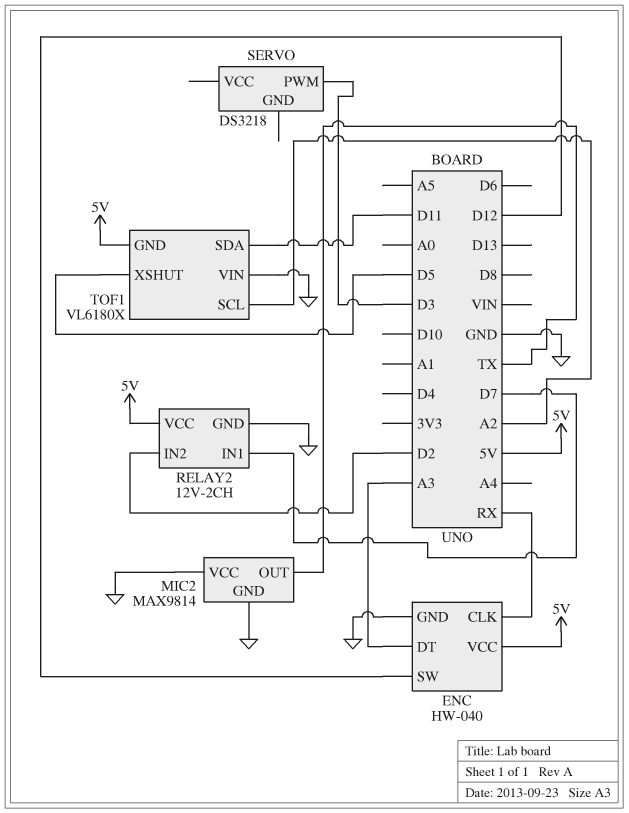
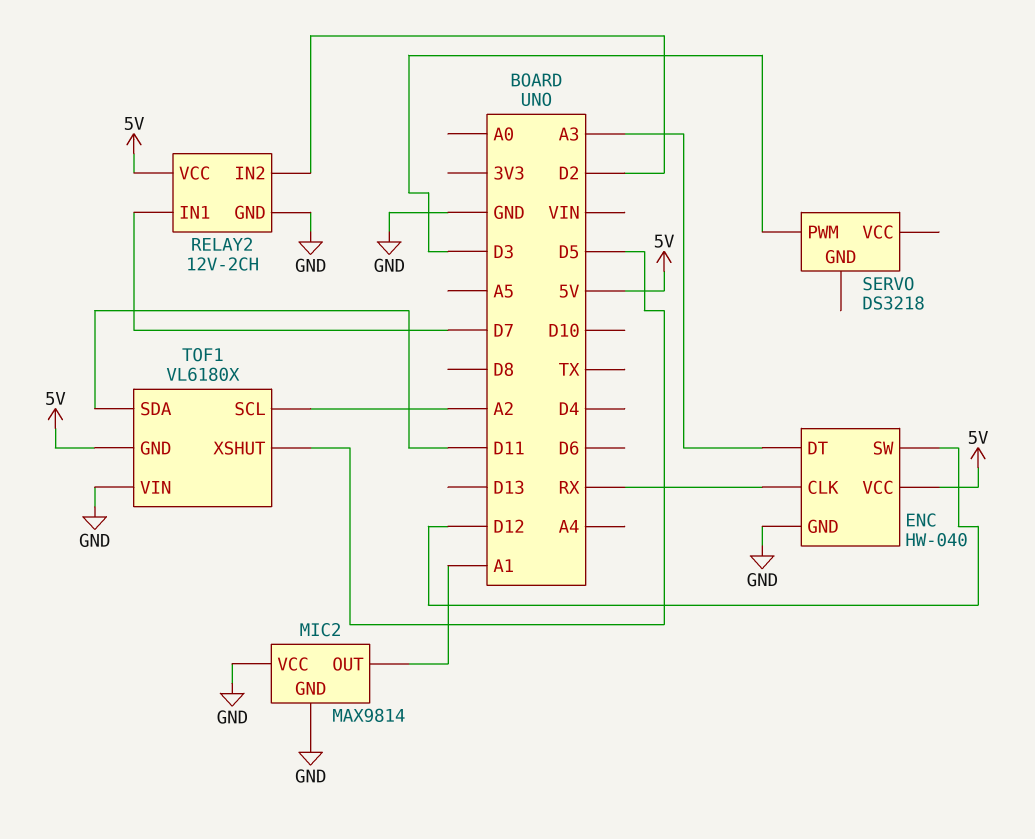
MIC2 pin OUT: TX -> A1

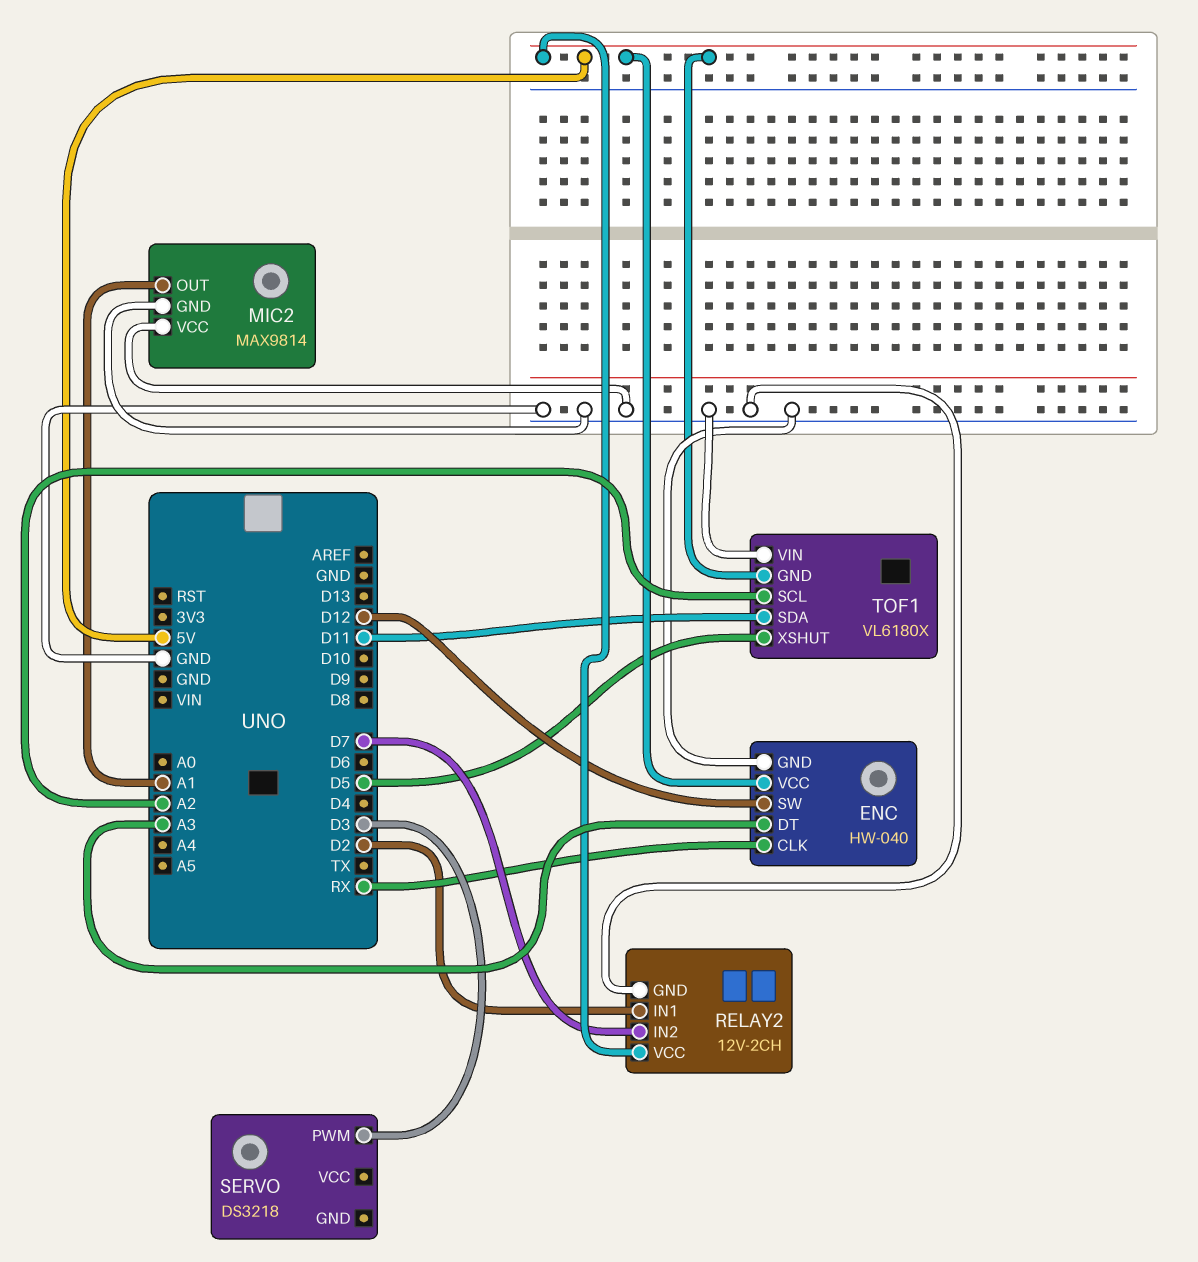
RELAY2 pin IN1: D7 -> D2
RELAY2 pin IN2: D2 -> D7

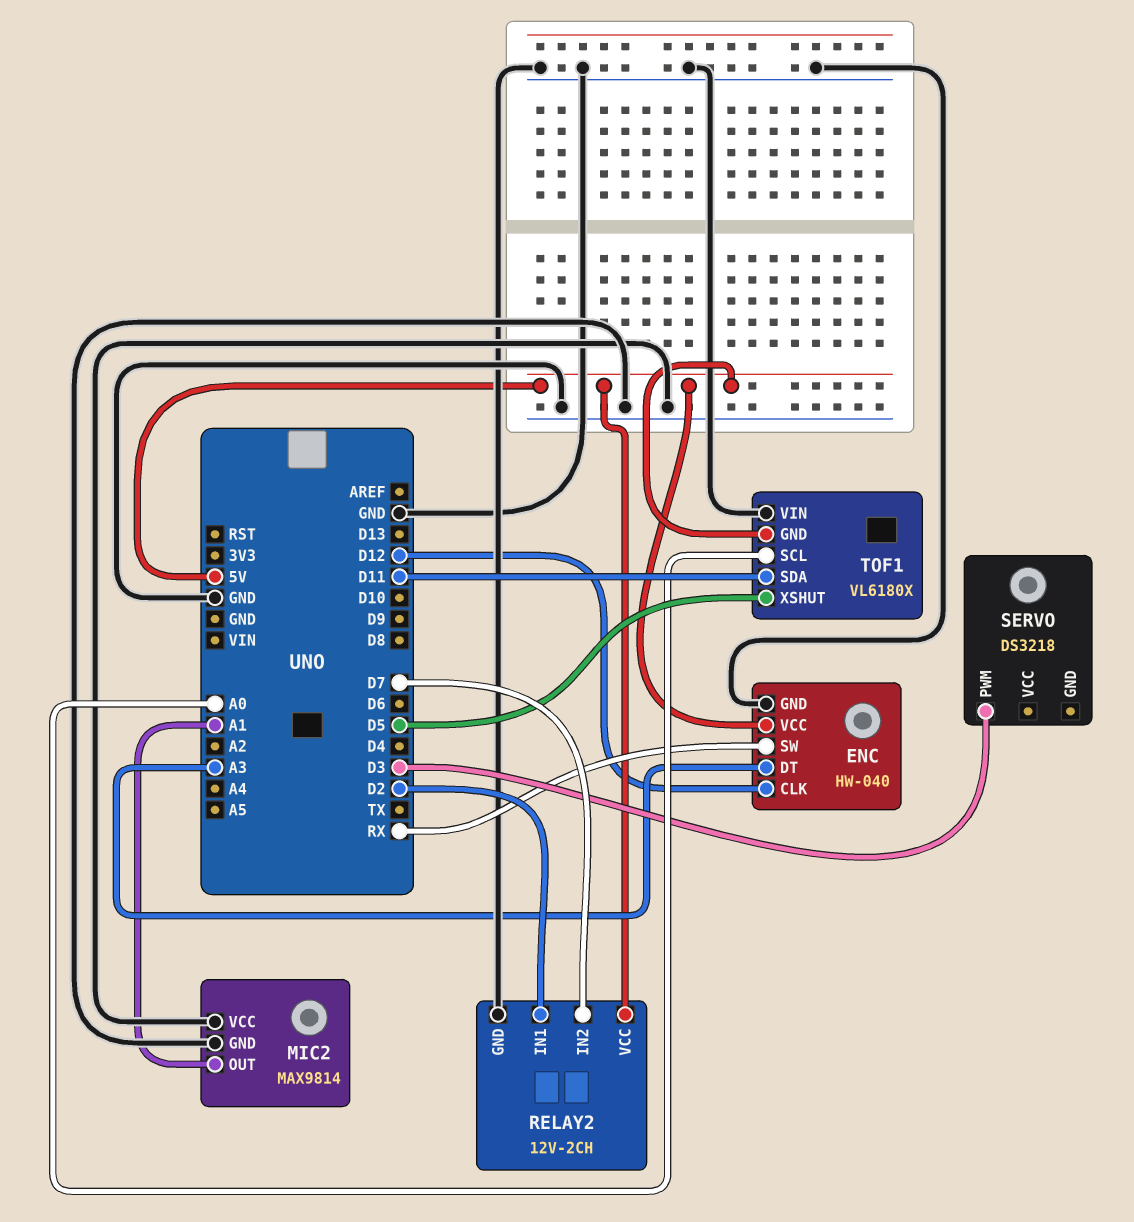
ENC pin CLK: RX -> D12
ENC pin SW: D12 -> RX
TOF1 pin SCL: A2 -> A0

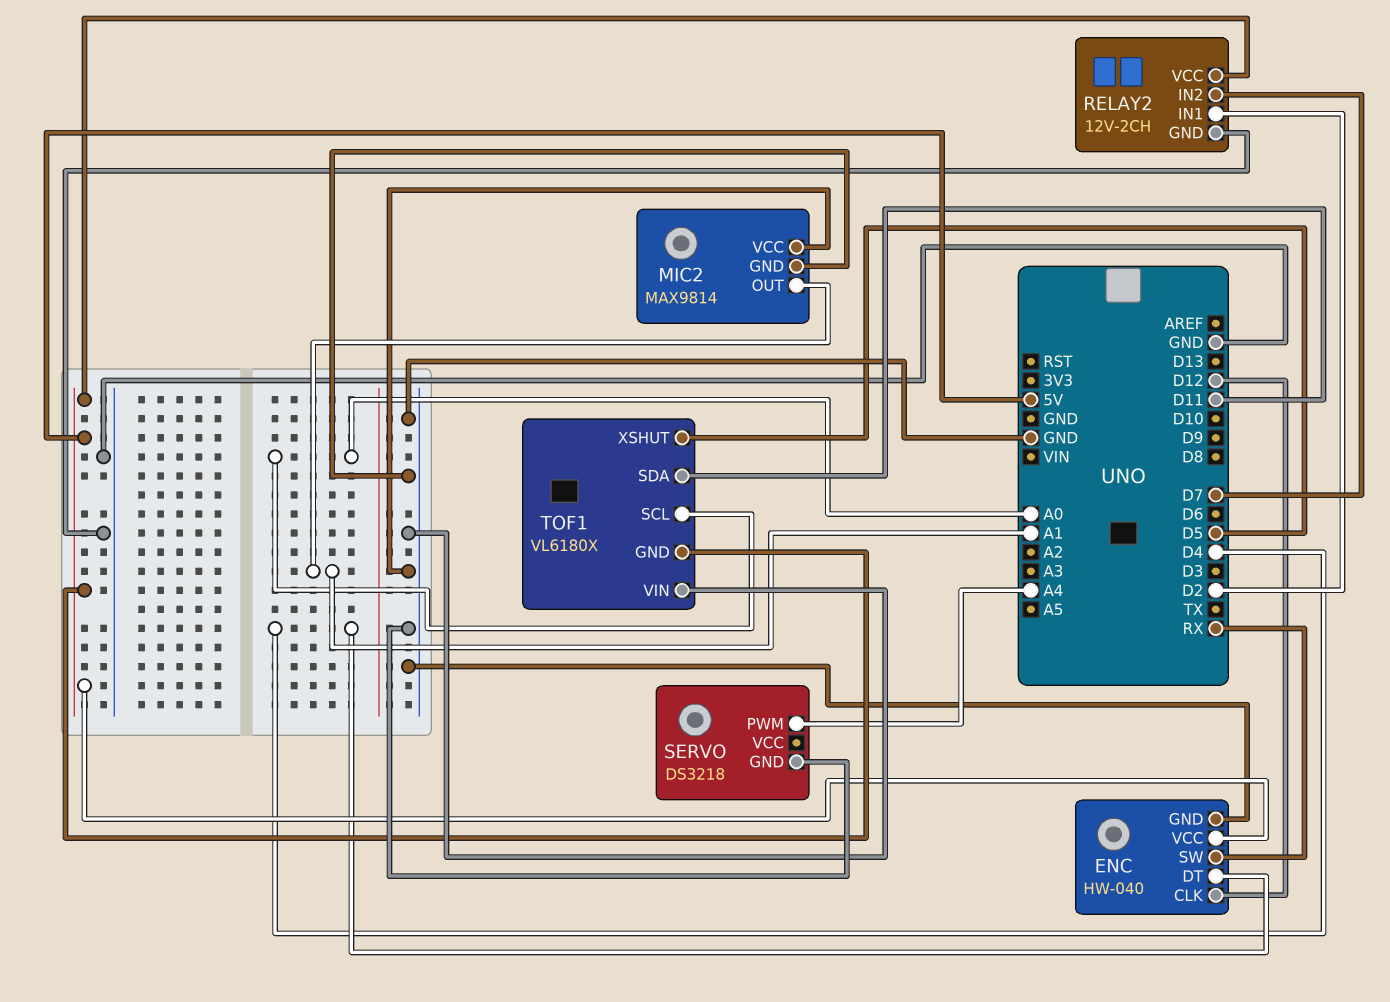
ENC pin DT: A3 -> D4
SERVO pin GND: none -> GND
SERVO pin PWM: D3 -> A4

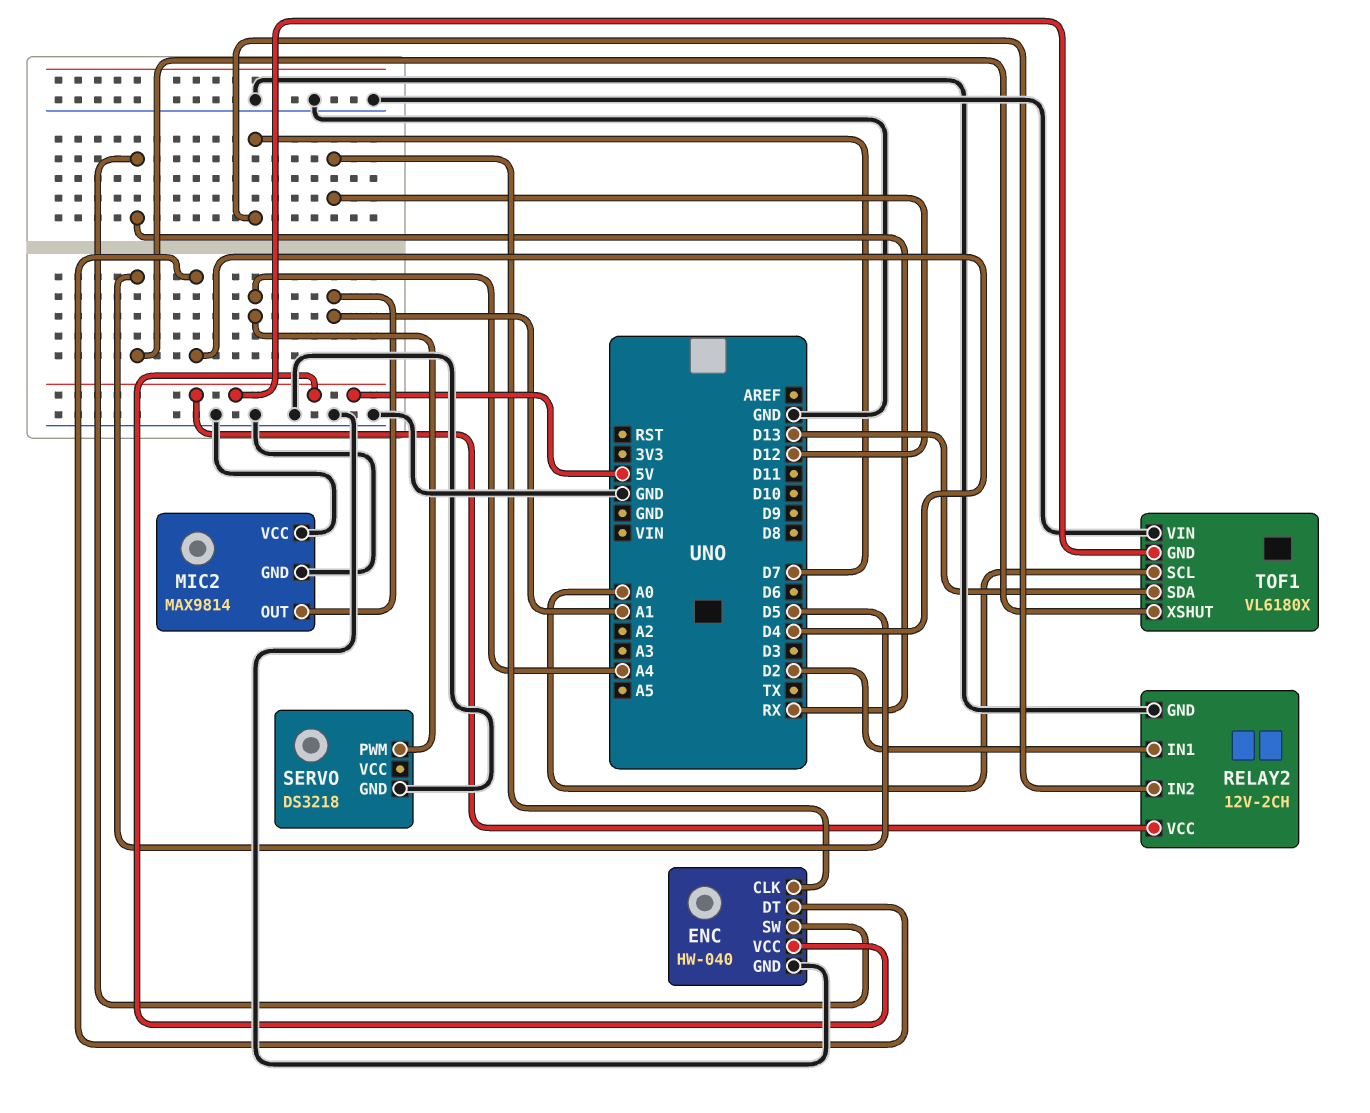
TOF1 pin SDA: D11 -> D13

